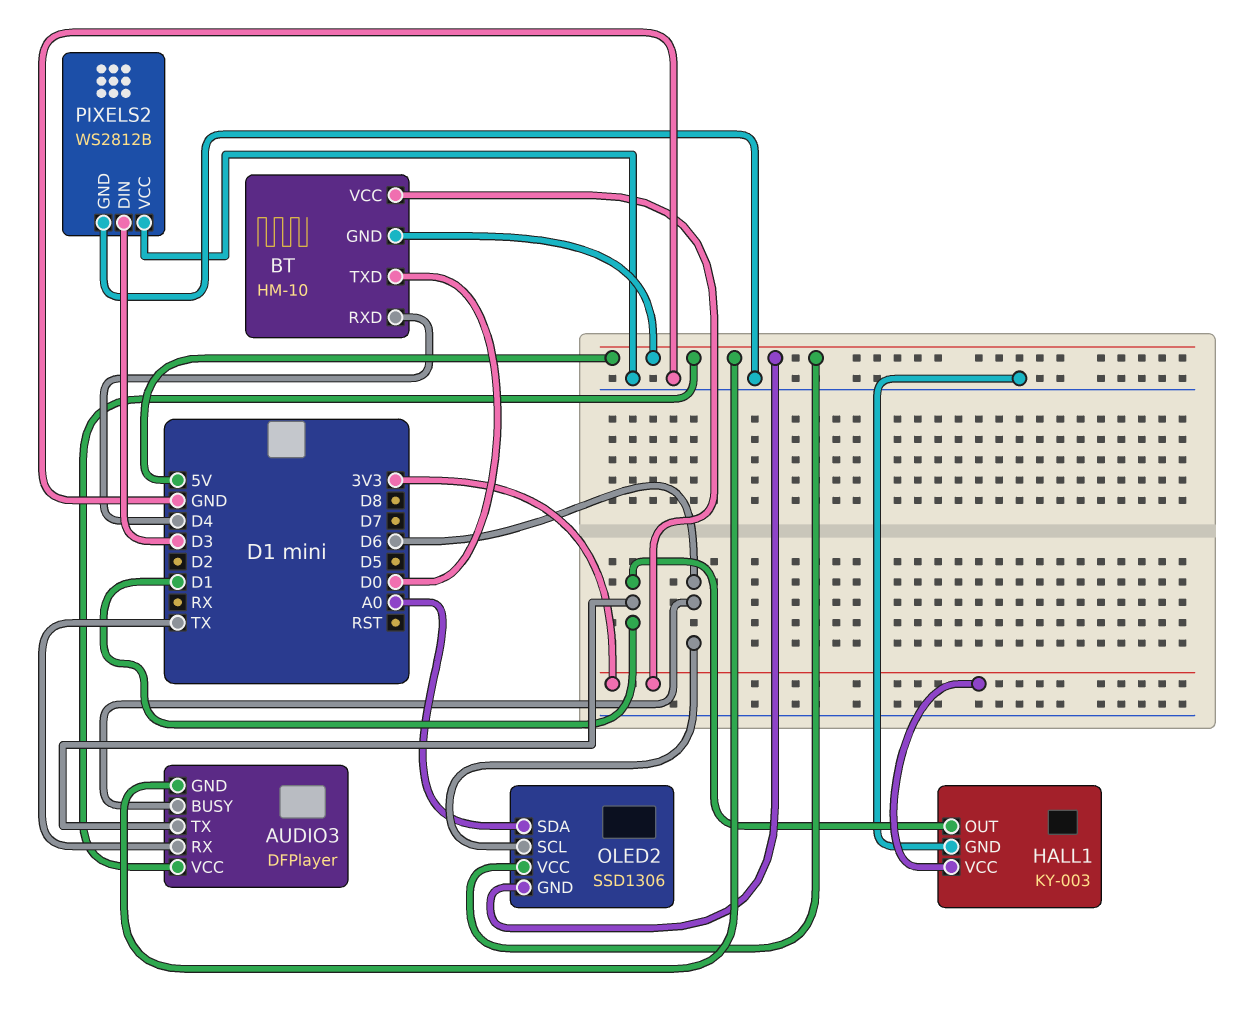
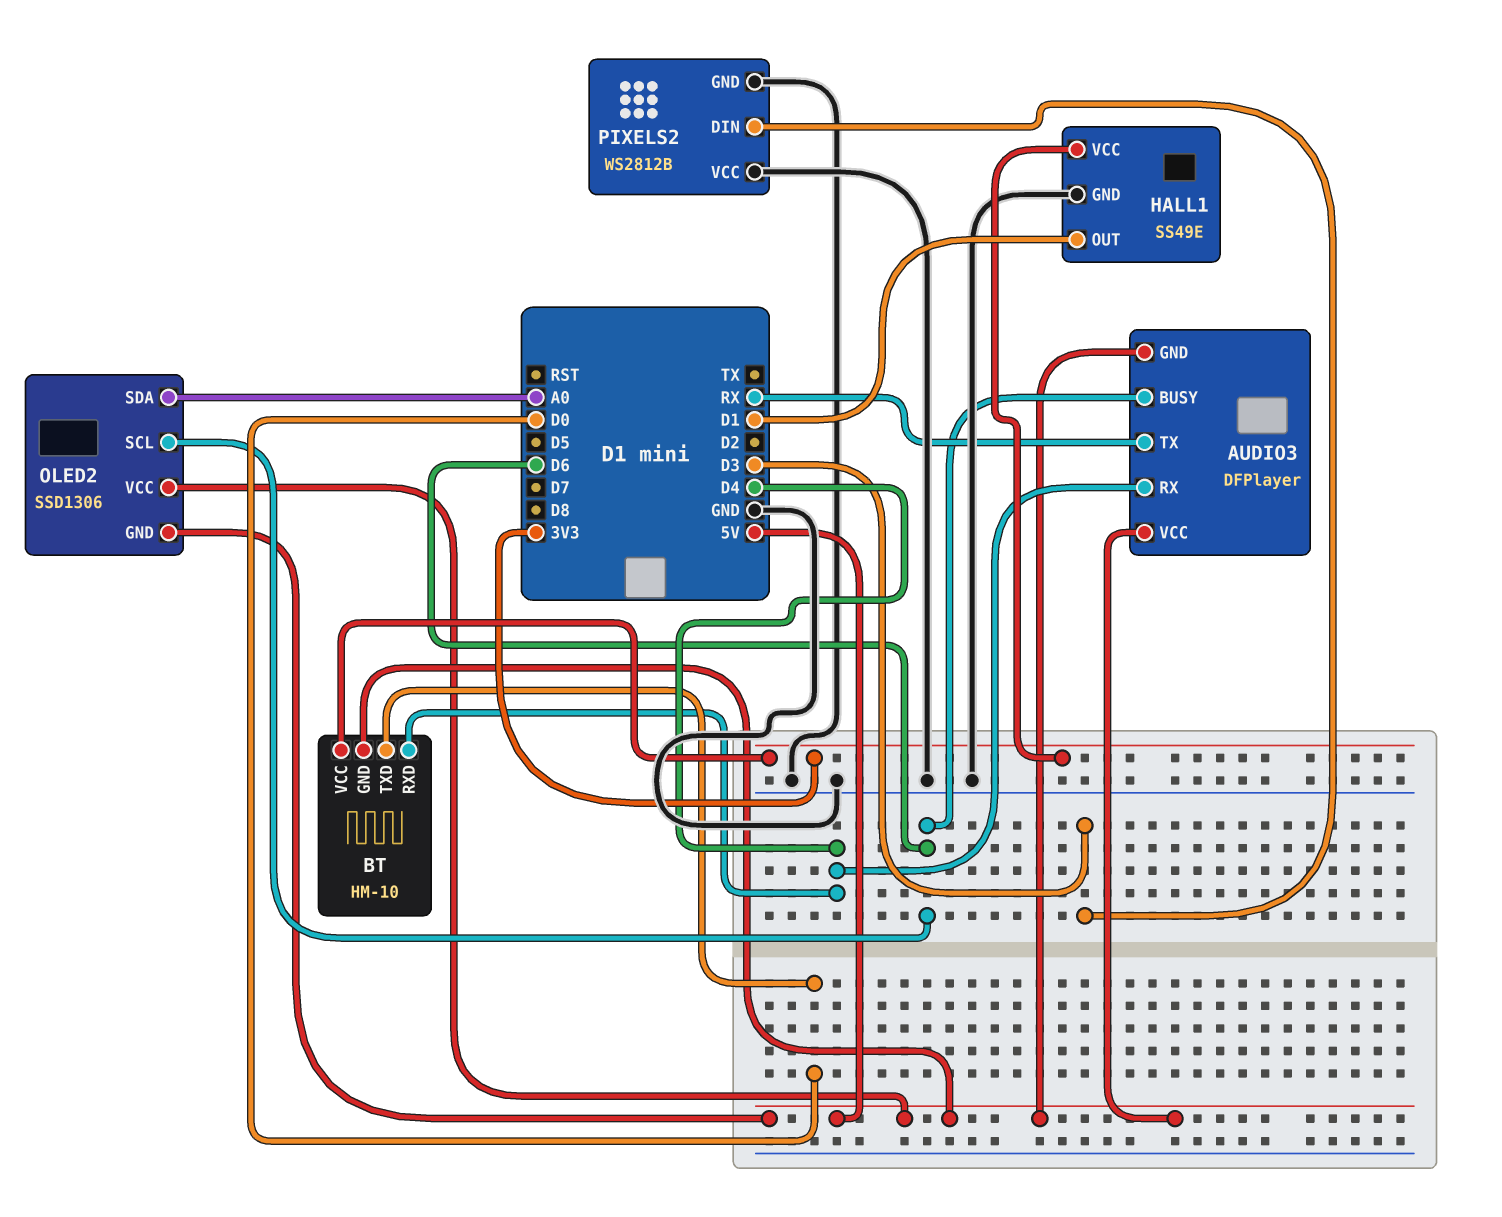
AUDIO3 pin RX: TX -> D4
AUDIO3 pin TX: D1 -> RX
HALL1: KY-003 -> SS49E

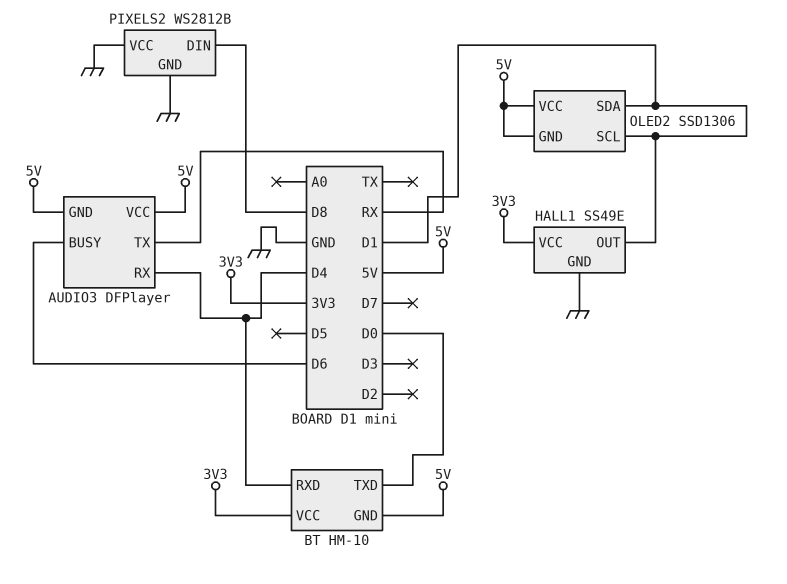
OLED2 pin SCL: D6 -> D1
OLED2 pin SDA: A0 -> D1
PIXELS2 pin DIN: D3 -> D8

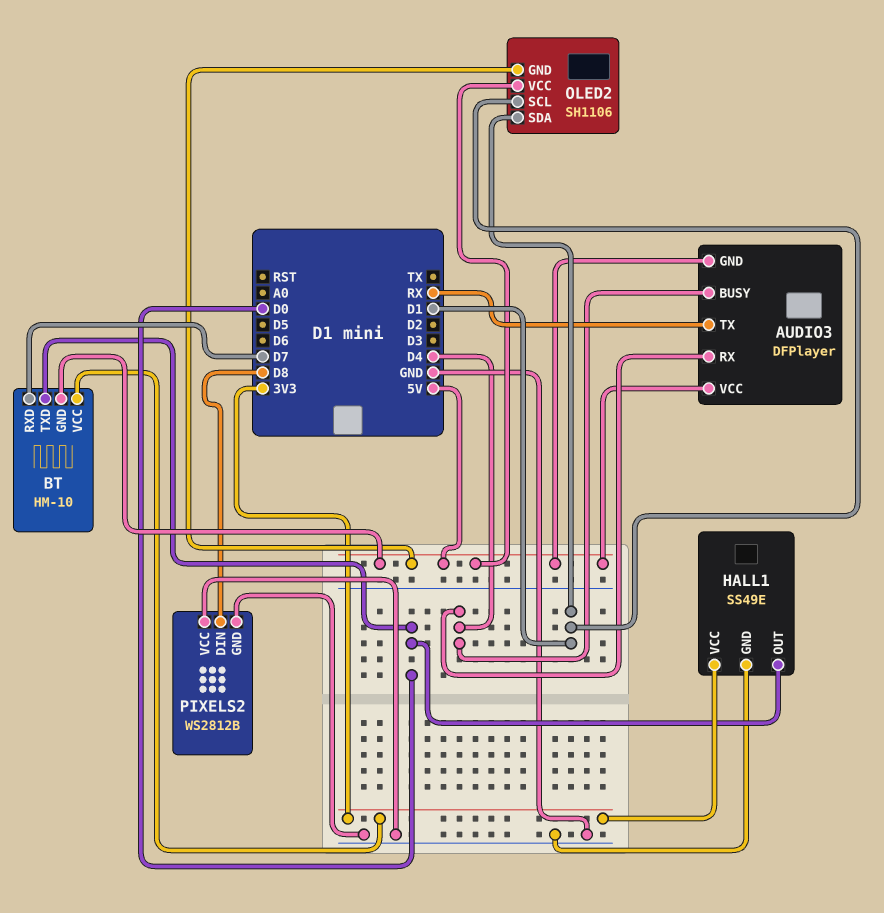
AUDIO3 pin BUSY: D6 -> D4
BT pin RXD: D4 -> D7
HALL1 pin OUT: D1 -> D0
OLED2: SSD1306 -> SH1106

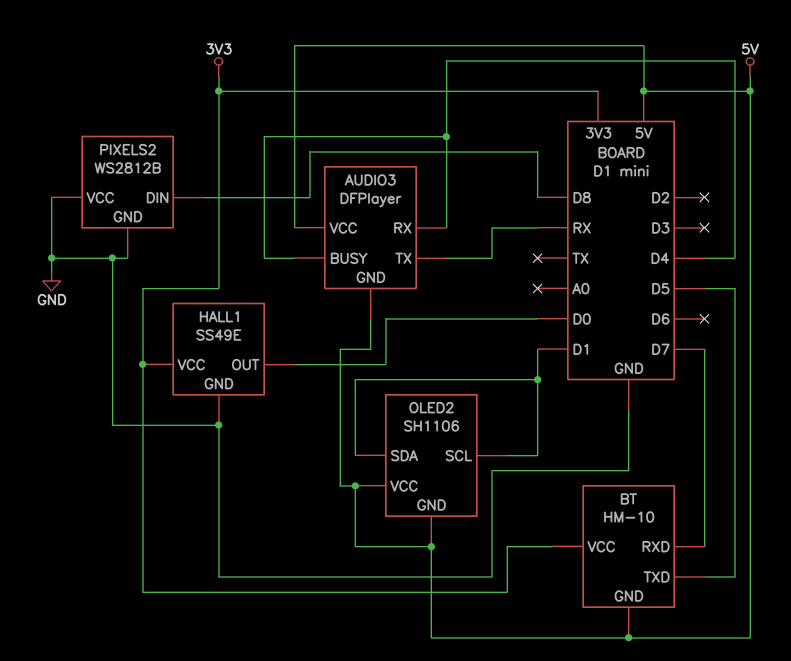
BT pin TXD: D0 -> D5

